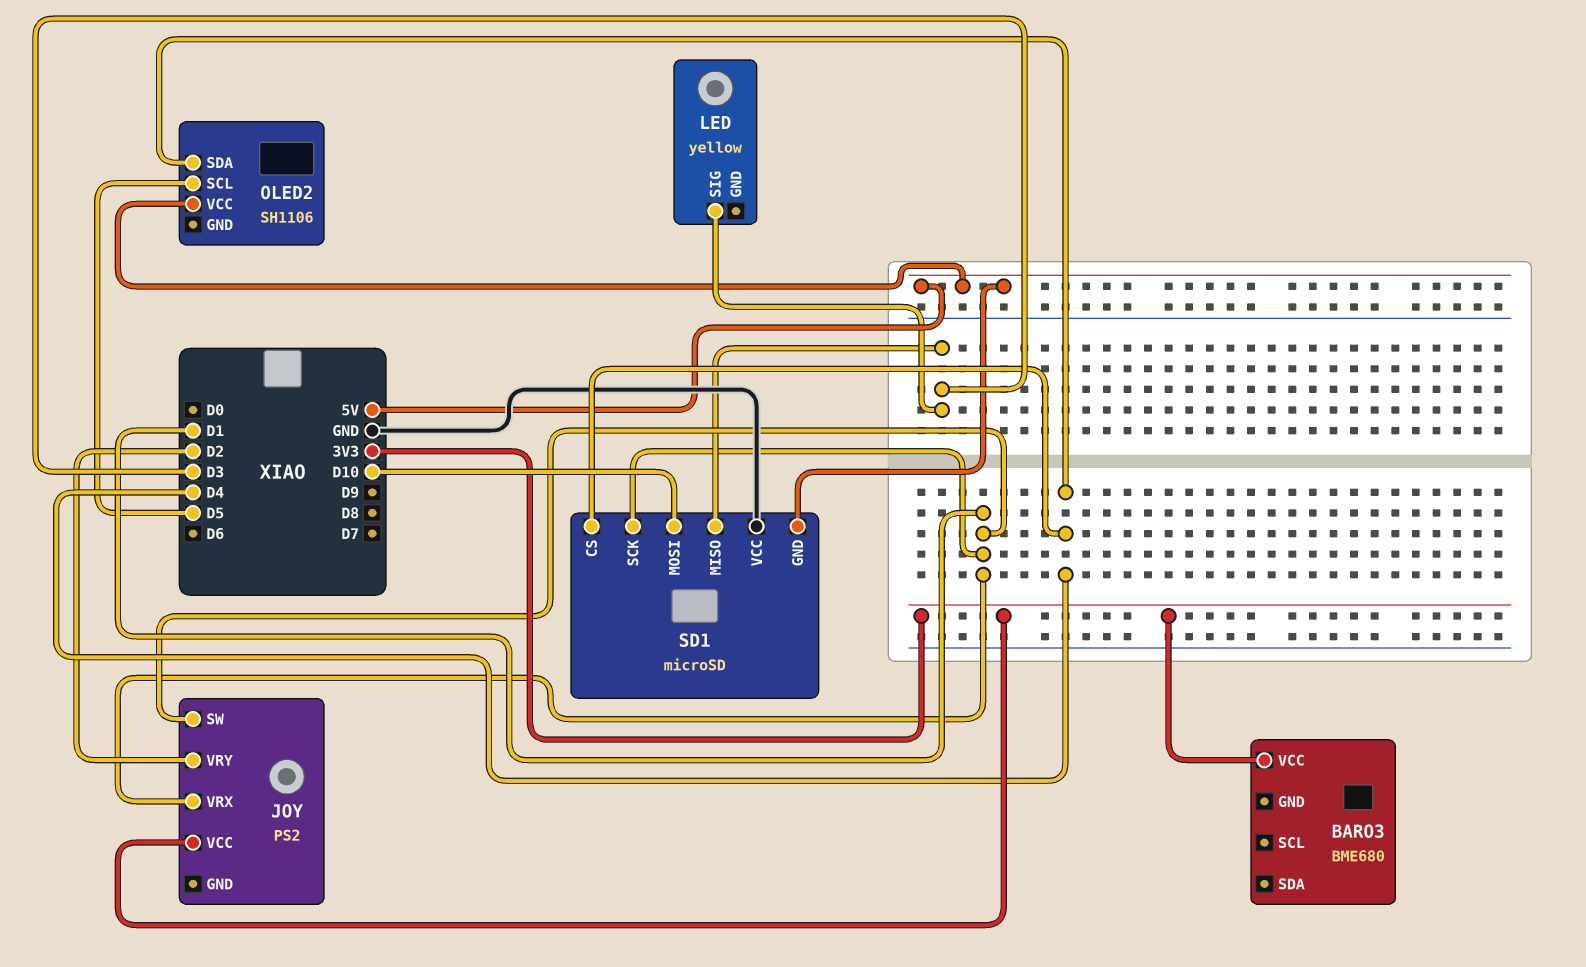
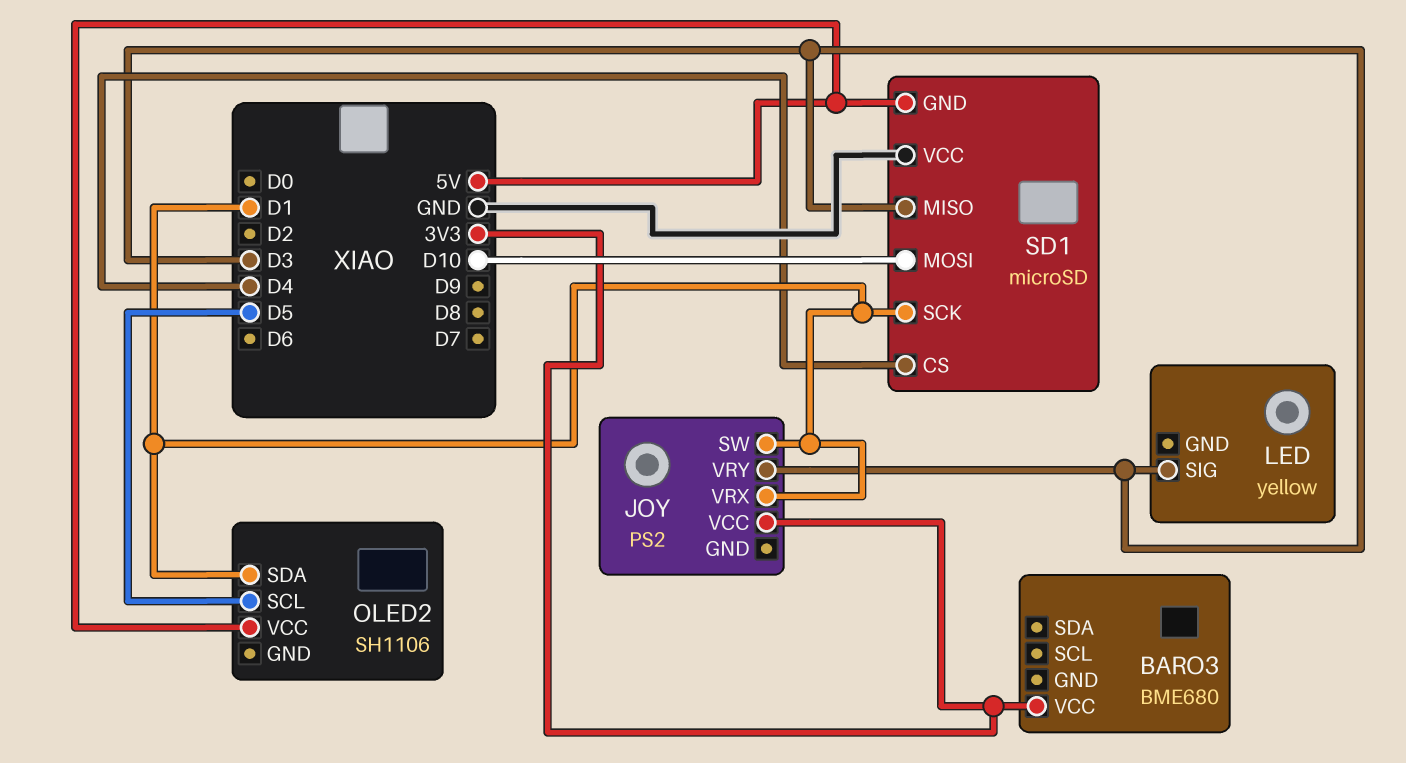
JOY pin VRY: D2 -> D3
OLED2 pin SDA: D4 -> D1

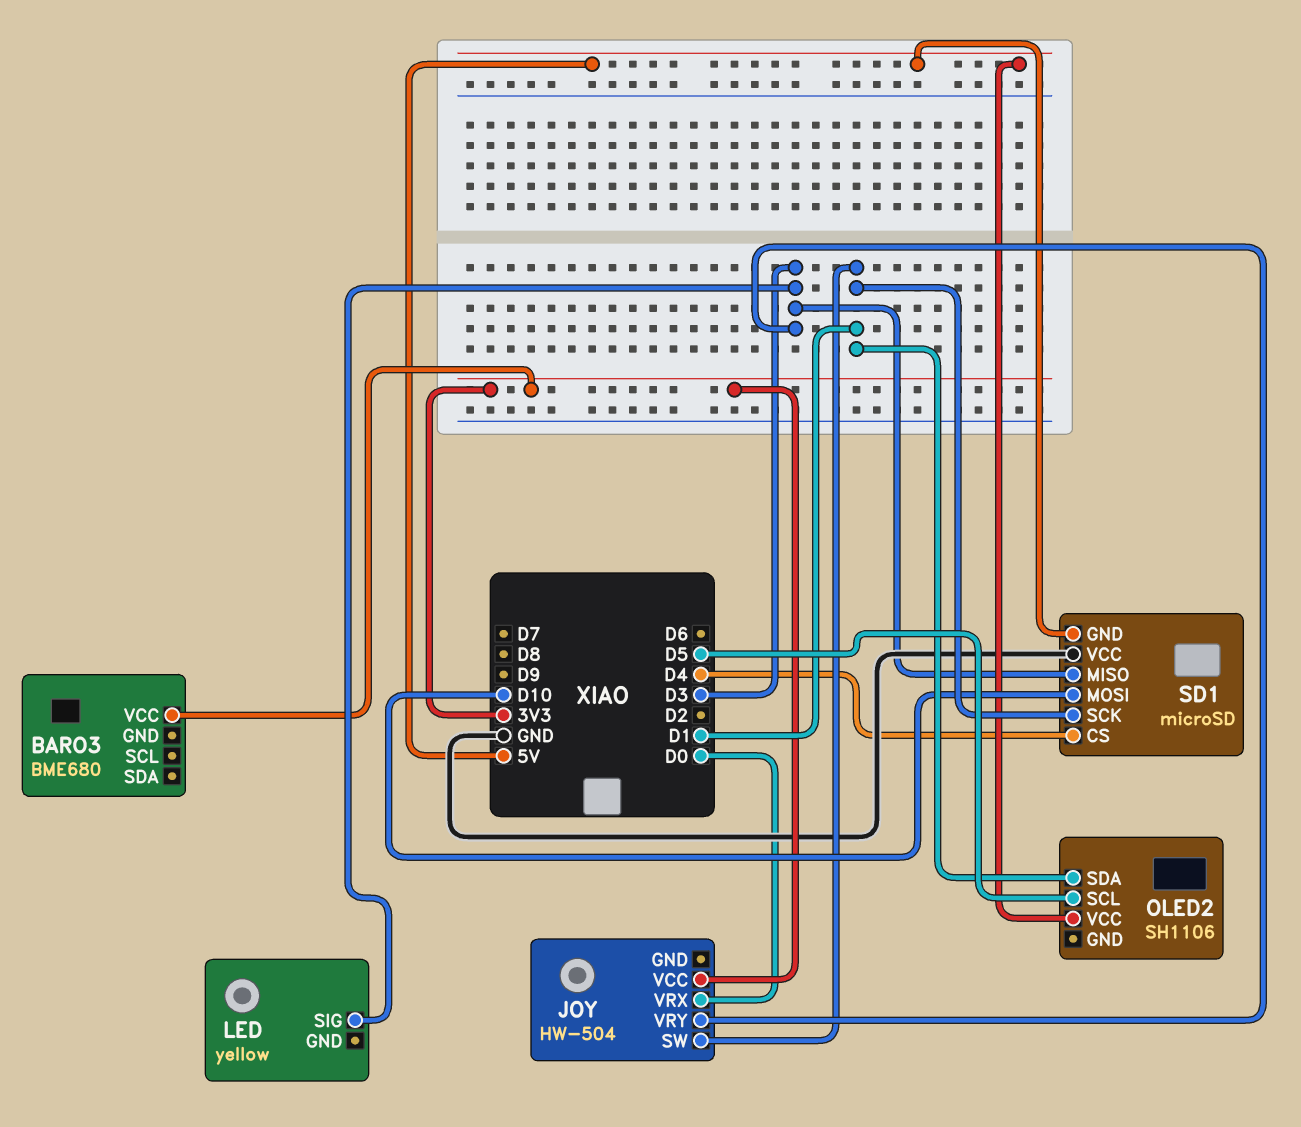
JOY: PS2 -> HW-504
JOY pin VRX: D1 -> D0

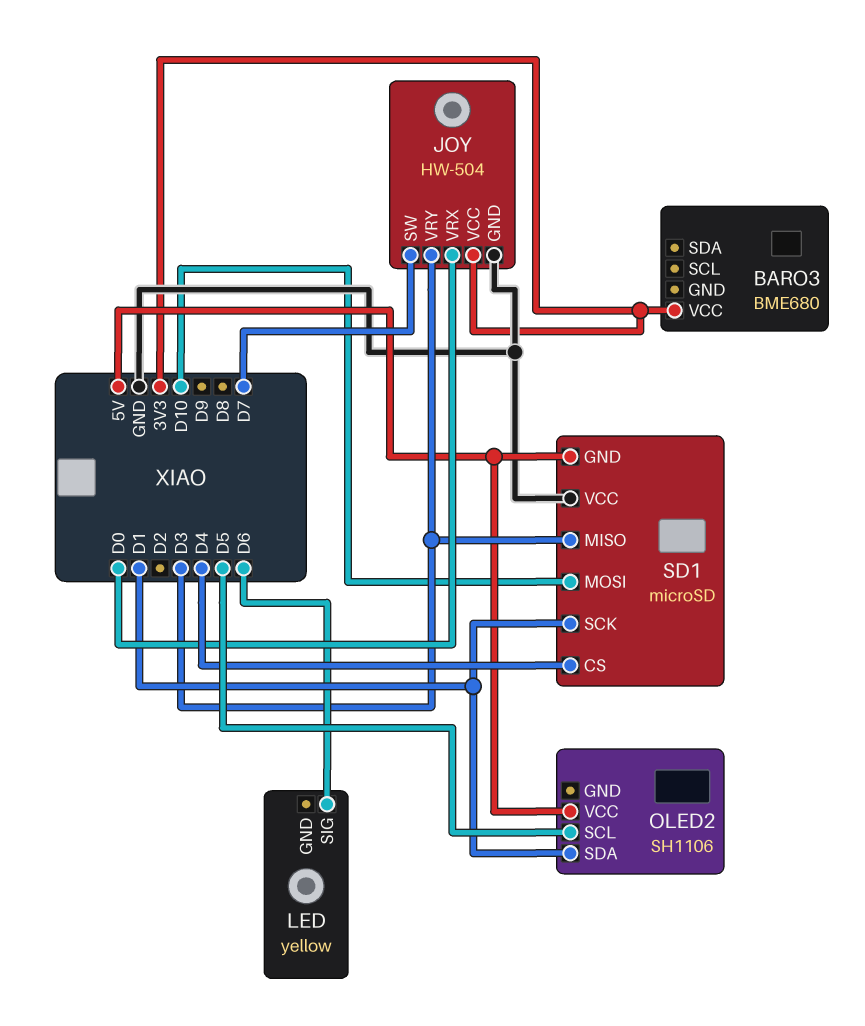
JOY pin GND: none -> GND
JOY pin SW: D1 -> D7
LED pin SIG: D3 -> D6

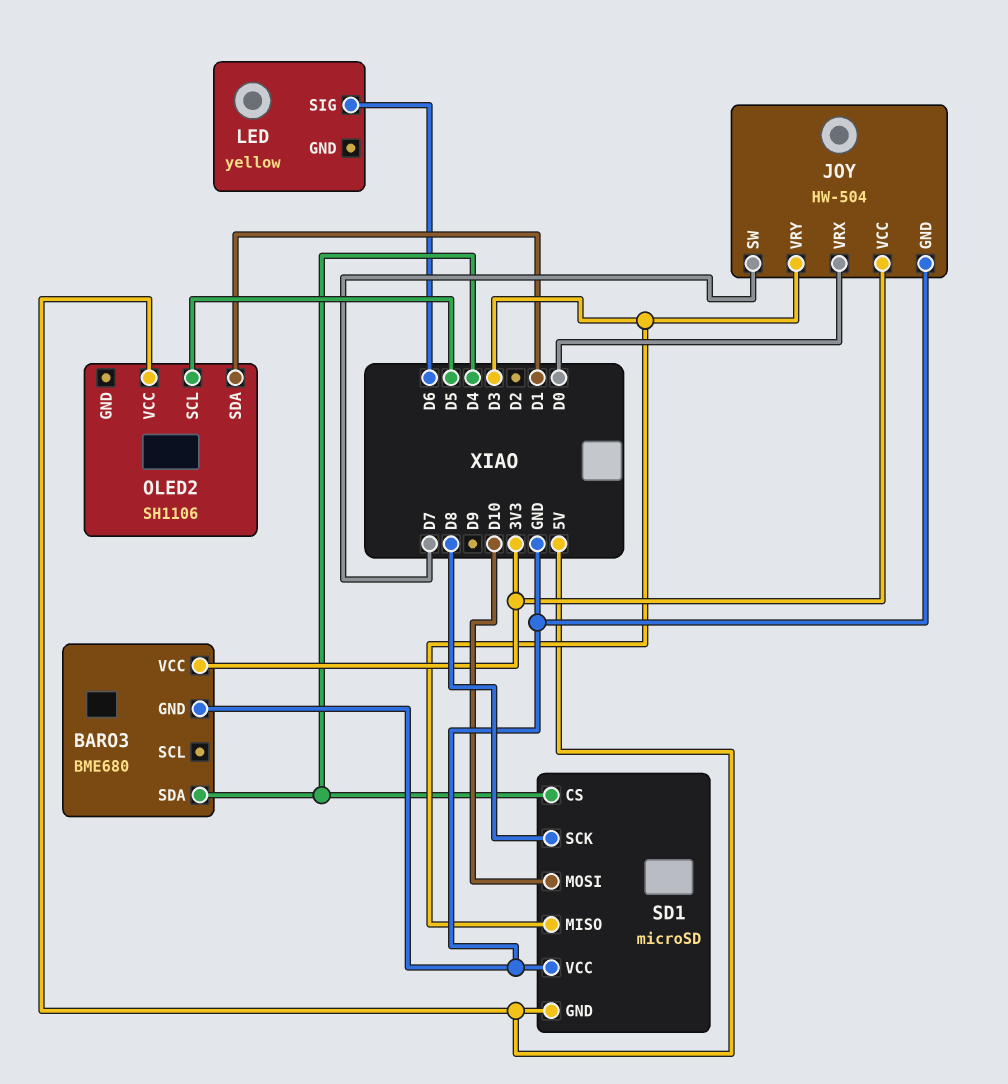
BARO3 pin GND: none -> GND
BARO3 pin SDA: none -> D4
SD1 pin SCK: D1 -> D8

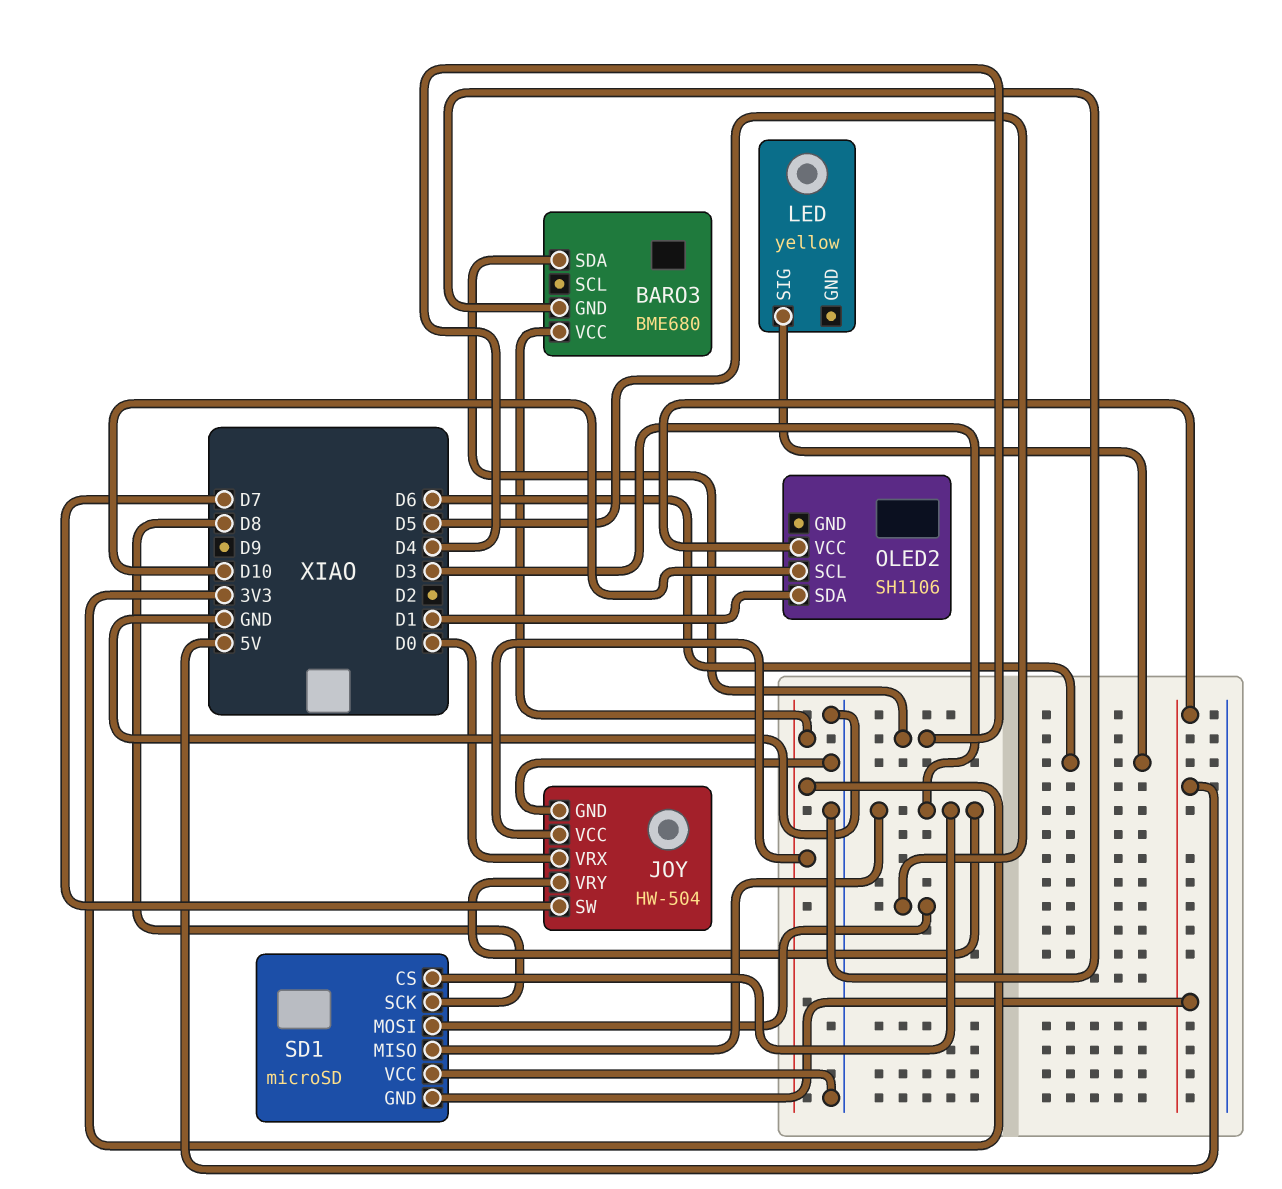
OLED2 pin SCL: D5 -> D10
SD1 pin CS: D4 -> D3
SD1 pin MOSI: D10 -> D5

